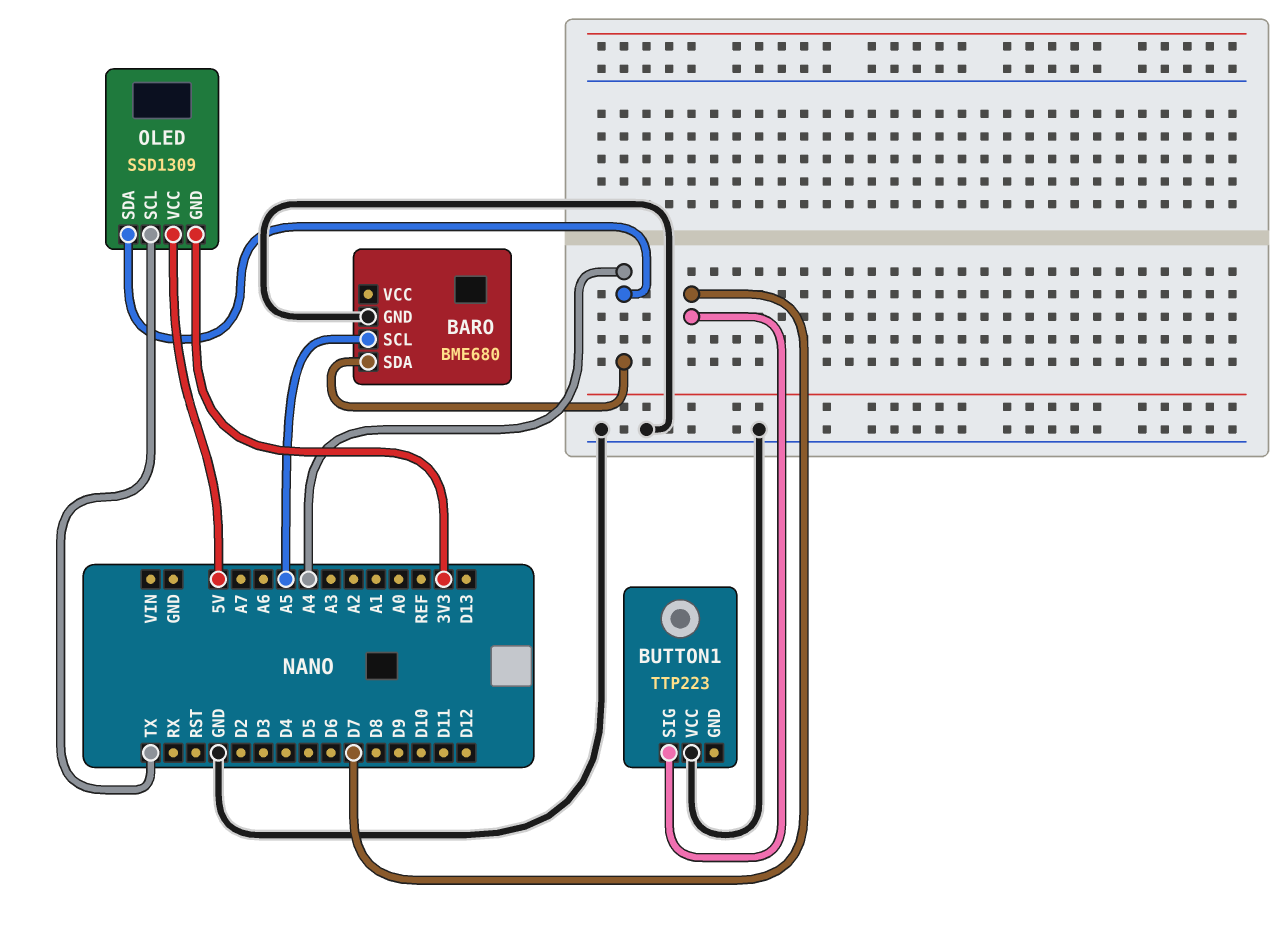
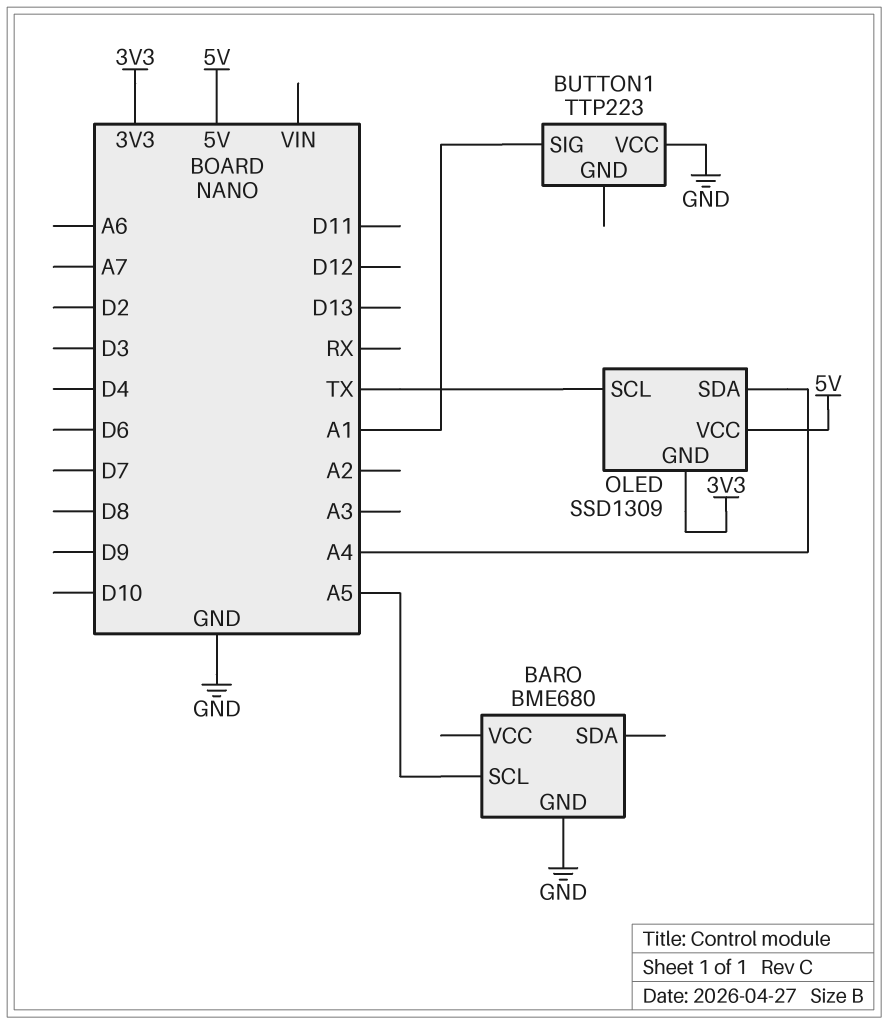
BARO pin SDA: A4 -> none
BUTTON1 pin SIG: D7 -> A1

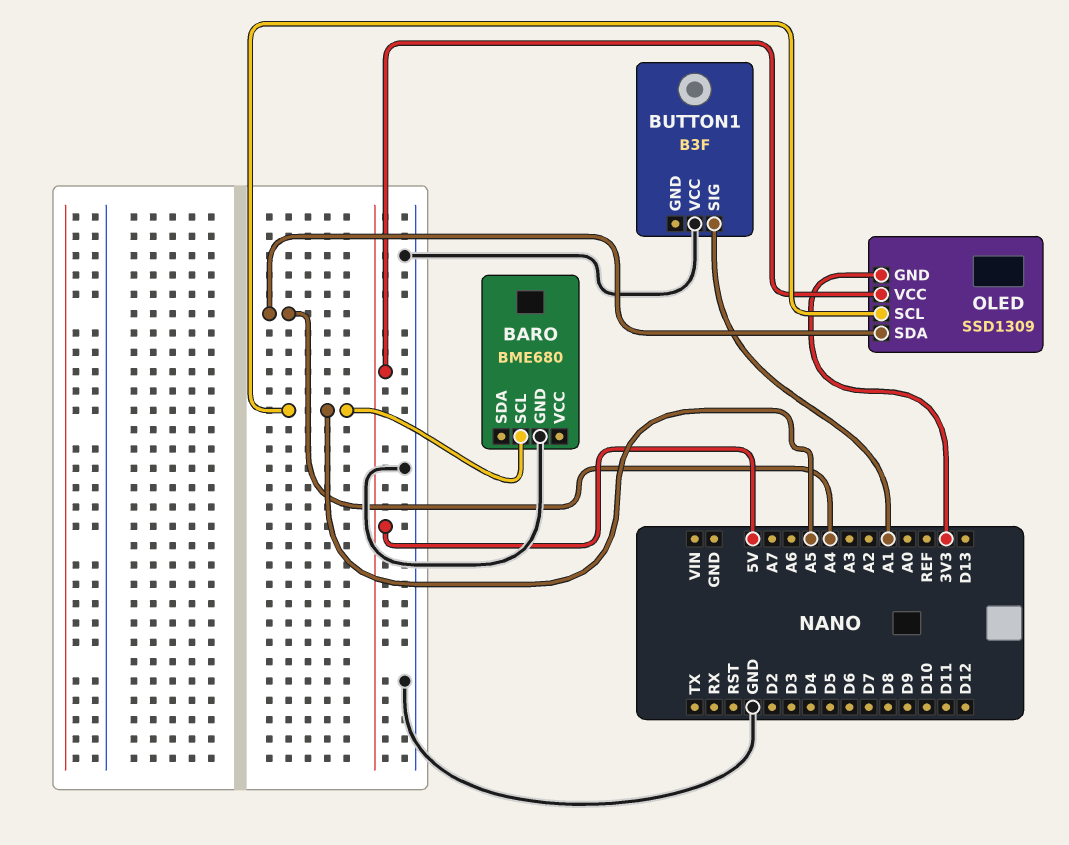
BUTTON1: TTP223 -> B3F
OLED pin SCL: TX -> A5

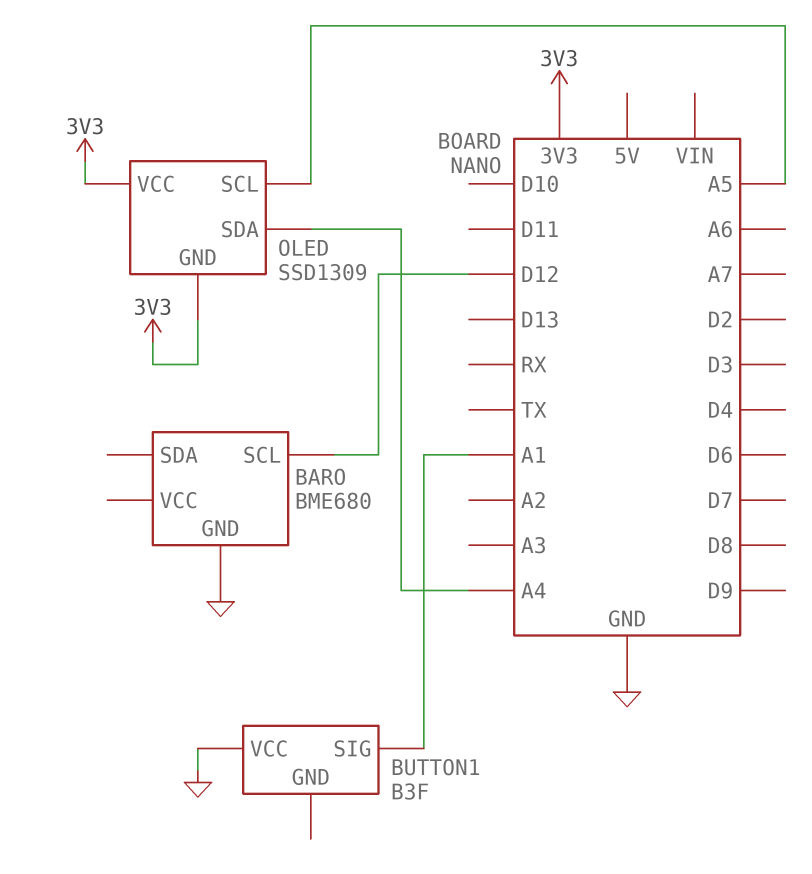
BARO pin SCL: A5 -> D12
OLED pin VCC: 5V -> 3V3

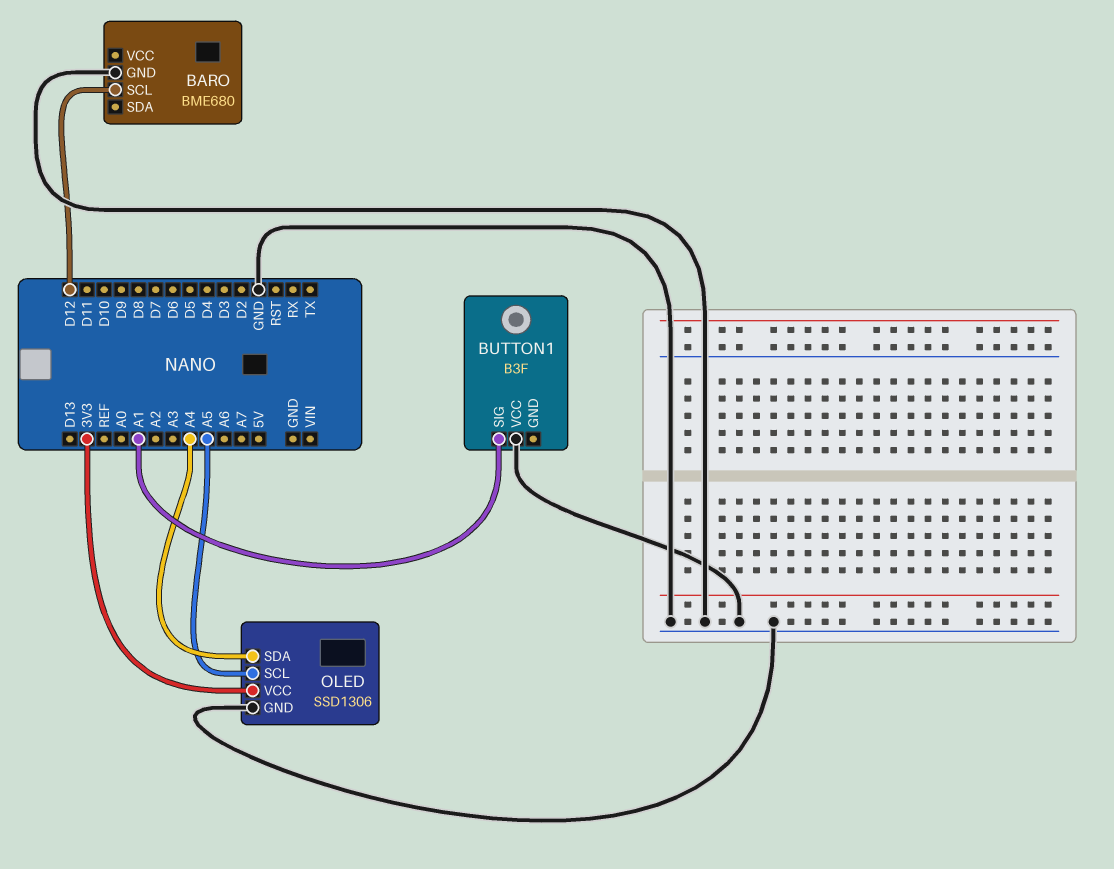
OLED: SSD1309 -> SSD1306
OLED pin GND: 3V3 -> GND

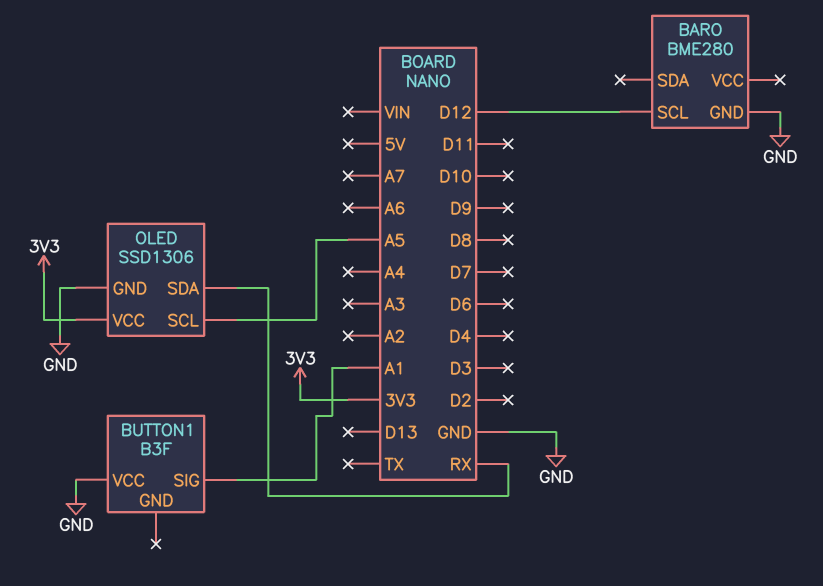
BARO: BME680 -> BME280
OLED pin SDA: A4 -> RX

